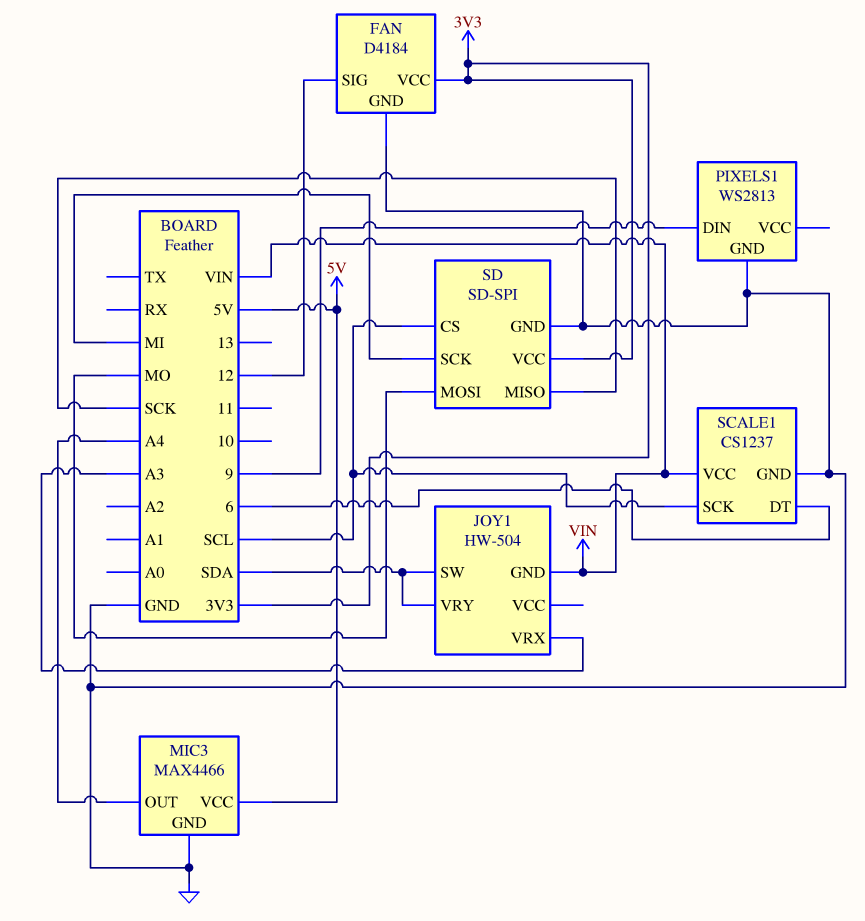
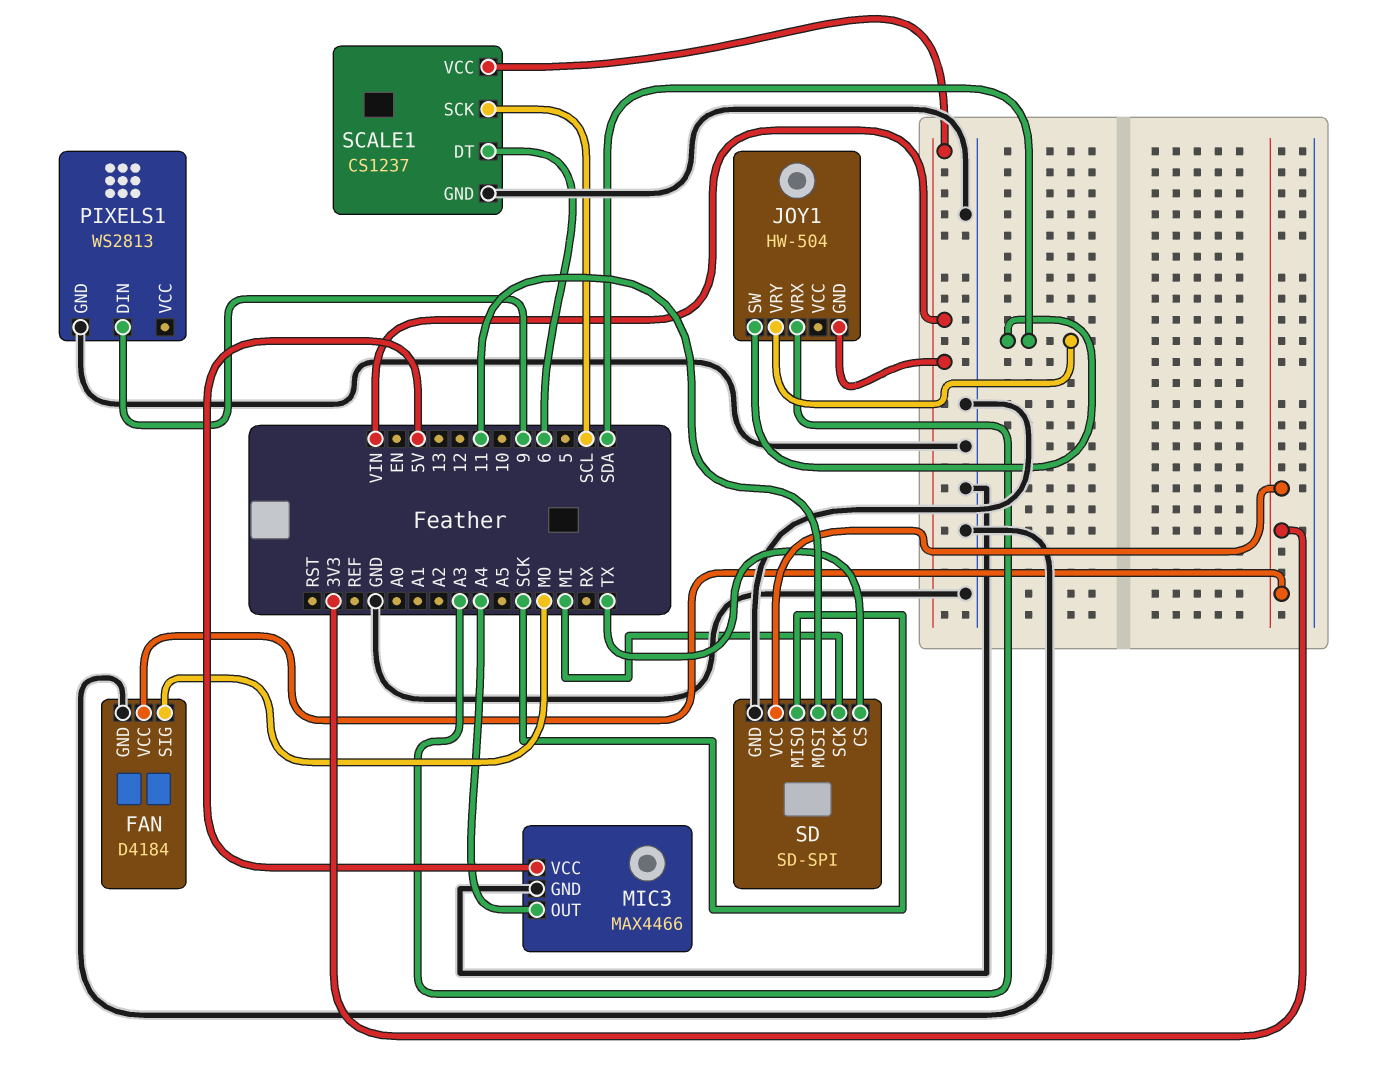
FAN pin SIG: 12 -> MO
SD pin CS: SCL -> TX
SD pin MOSI: MO -> 11

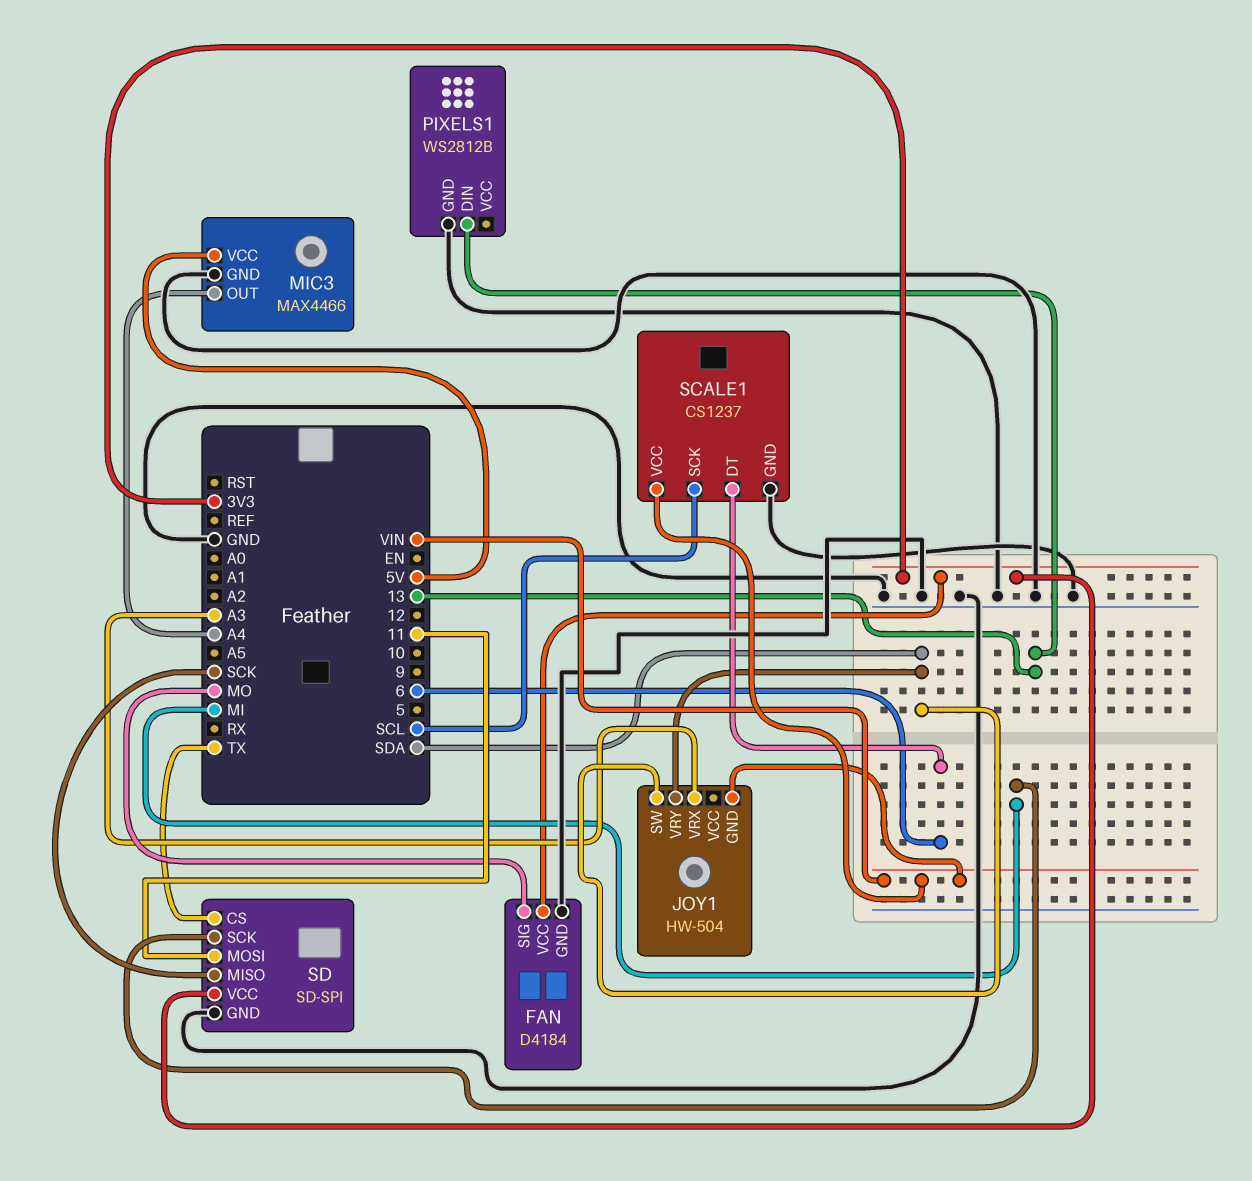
PIXELS1: WS2813 -> WS2812B
PIXELS1 pin DIN: 9 -> 13

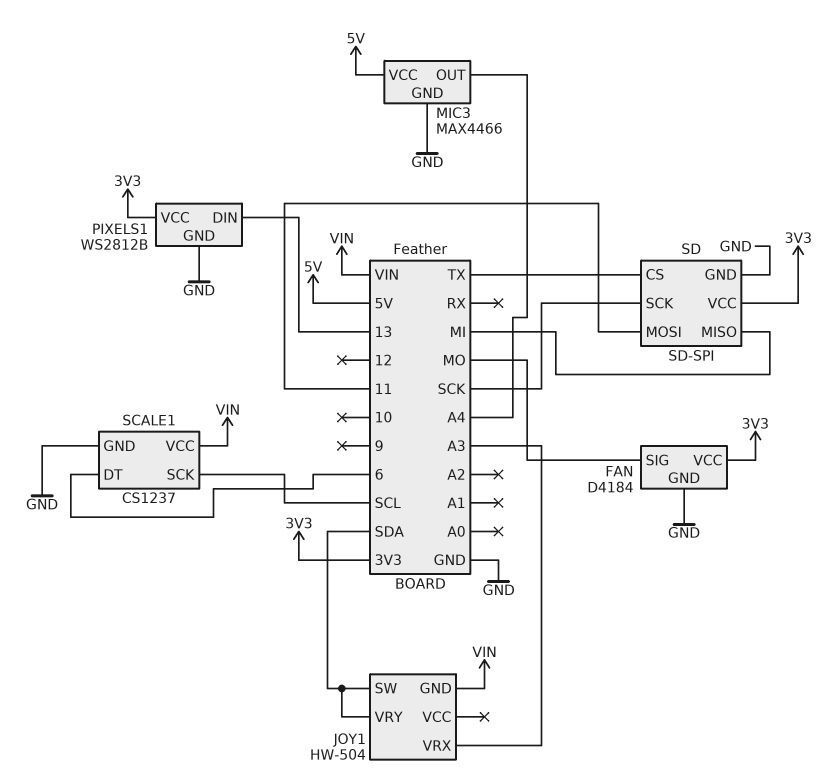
PIXELS1 pin VCC: none -> 3V3
SD pin MISO: SCK -> MI
SD pin SCK: MI -> SCK

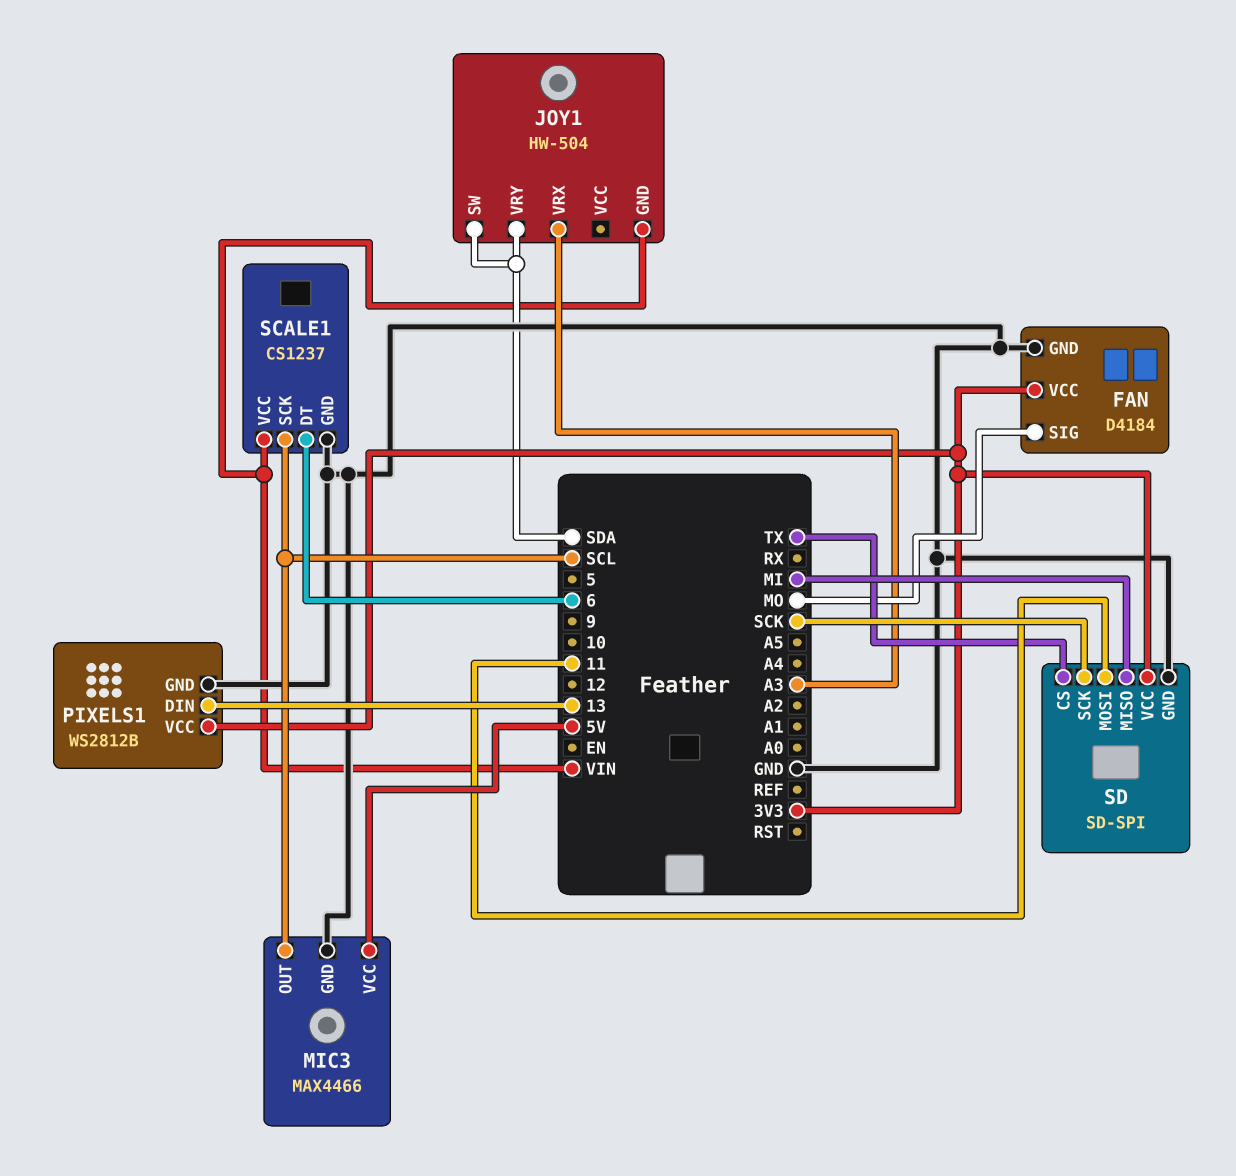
MIC3 pin OUT: A4 -> SCL

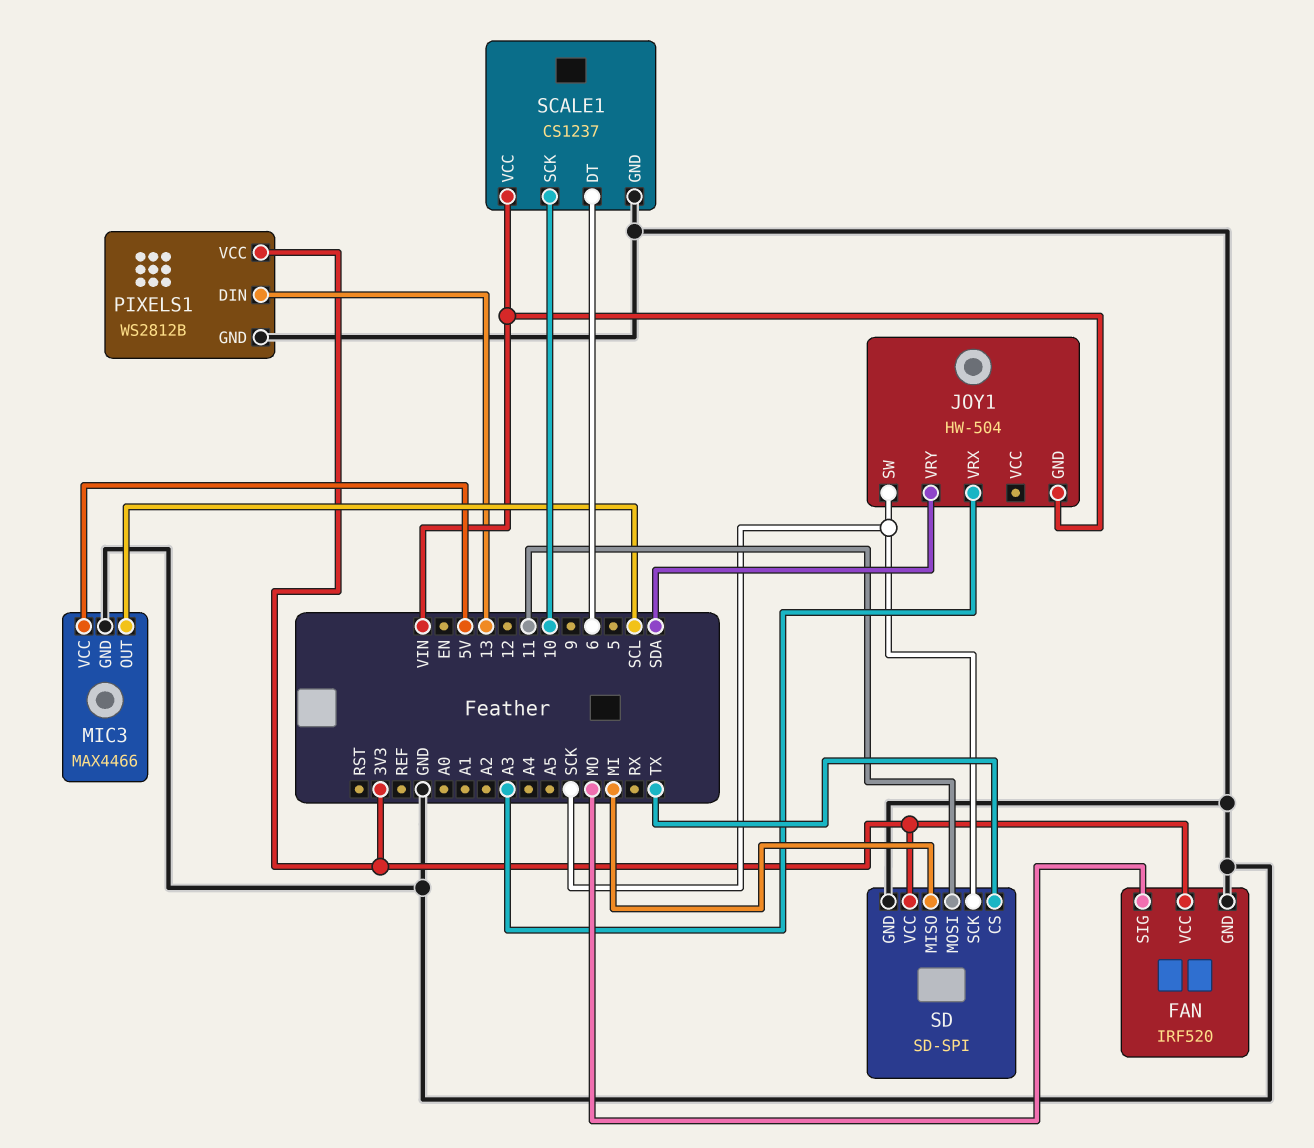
FAN: D4184 -> IRF520
JOY1 pin SW: SDA -> SCK
SCALE1 pin SCK: SCL -> 10

